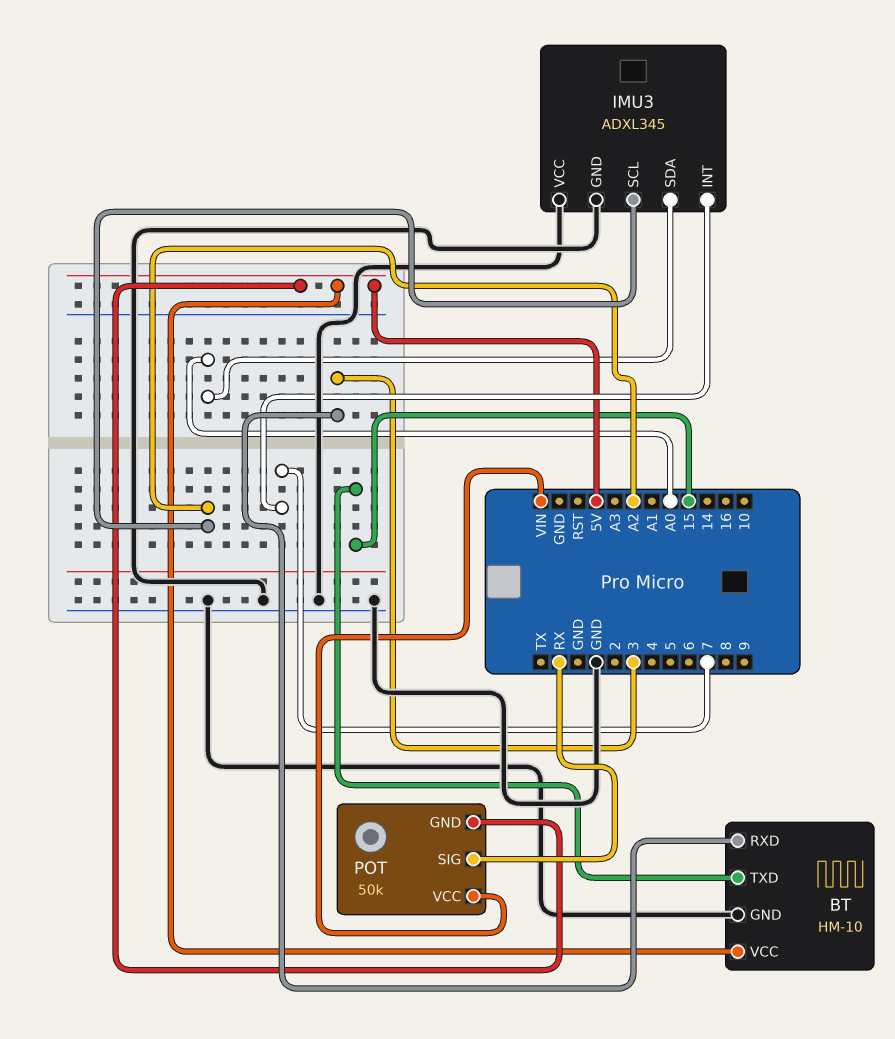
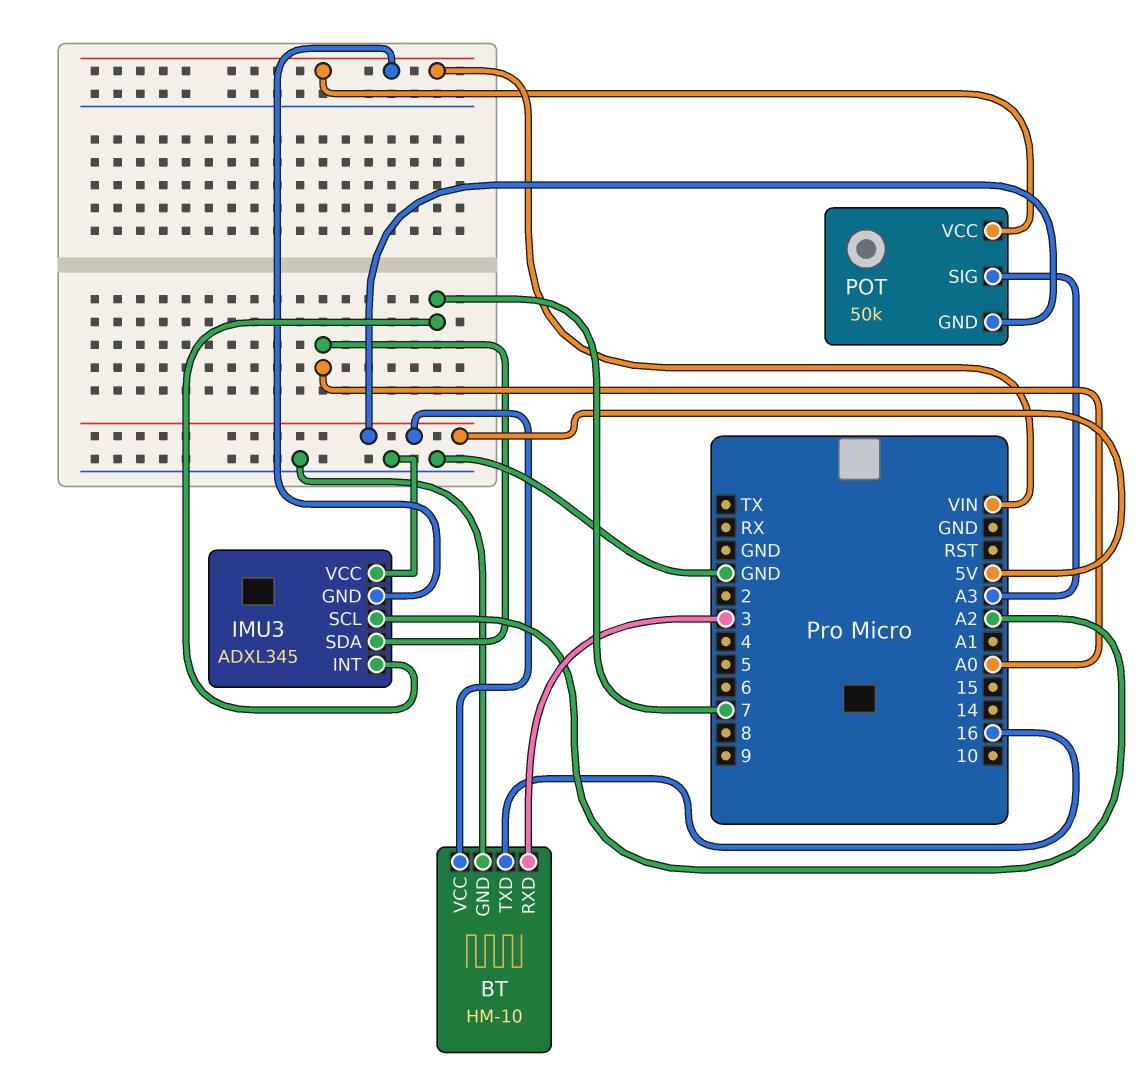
BT pin TXD: 15 -> 16
IMU3 pin GND: GND -> VIN
POT pin SIG: RX -> A3

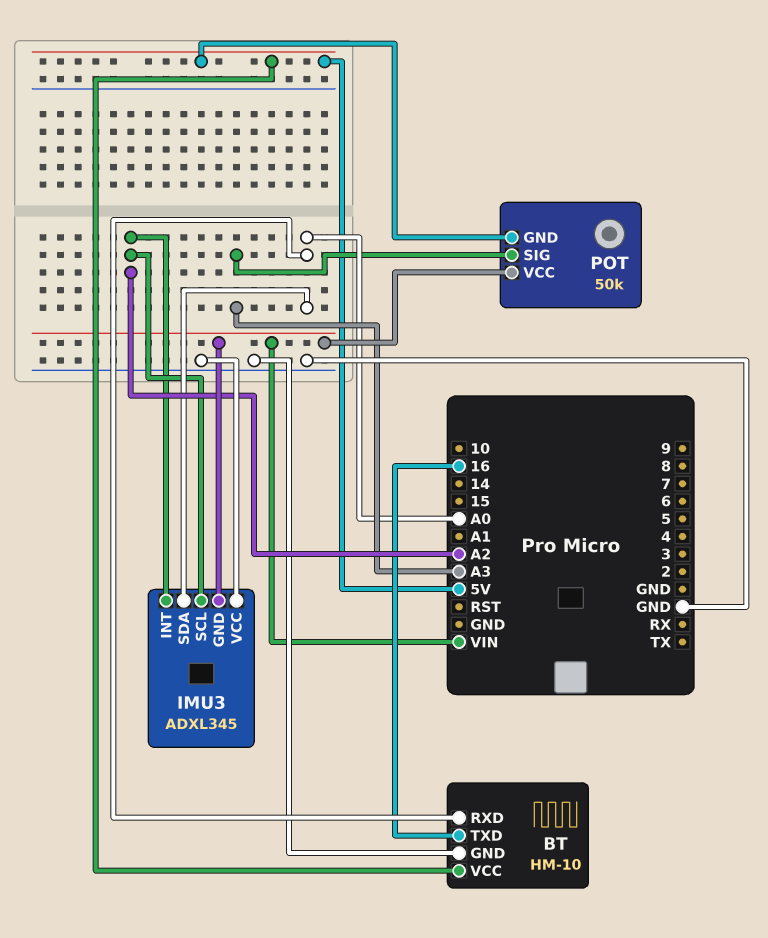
BT pin RXD: 3 -> A0
IMU3 pin INT: 7 -> A2

